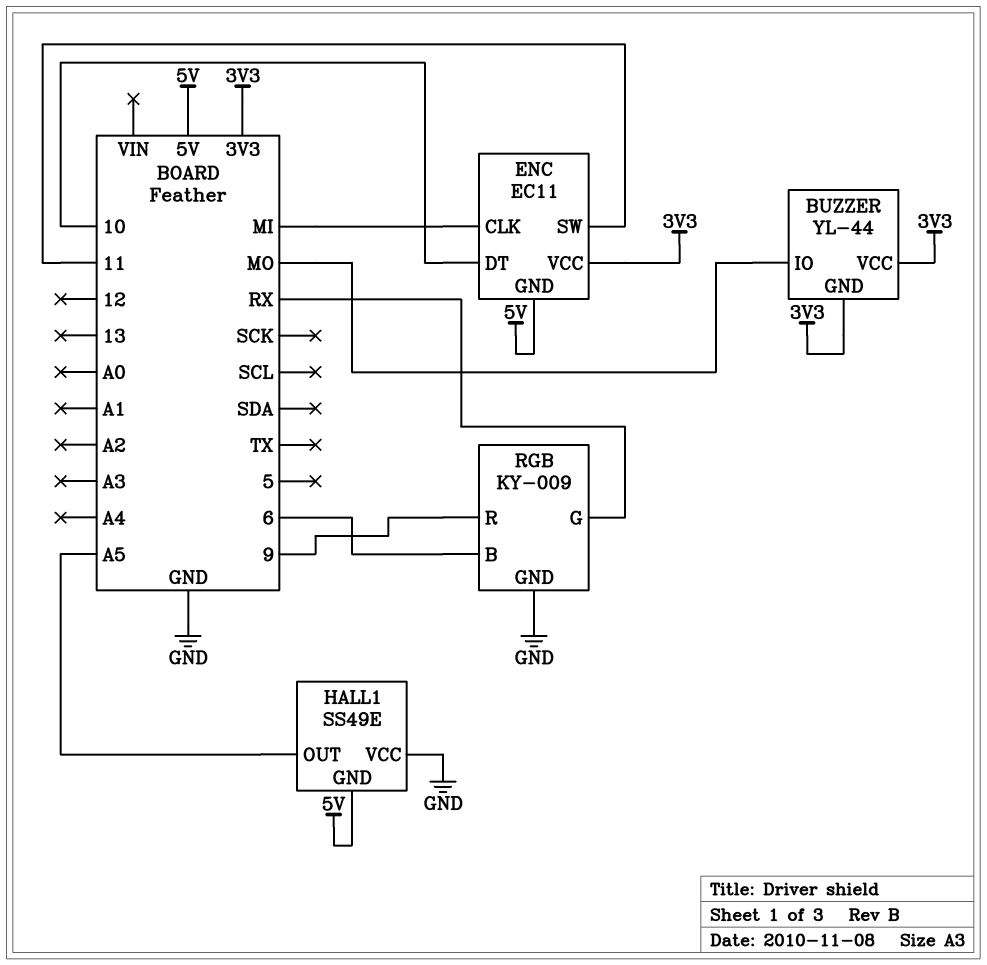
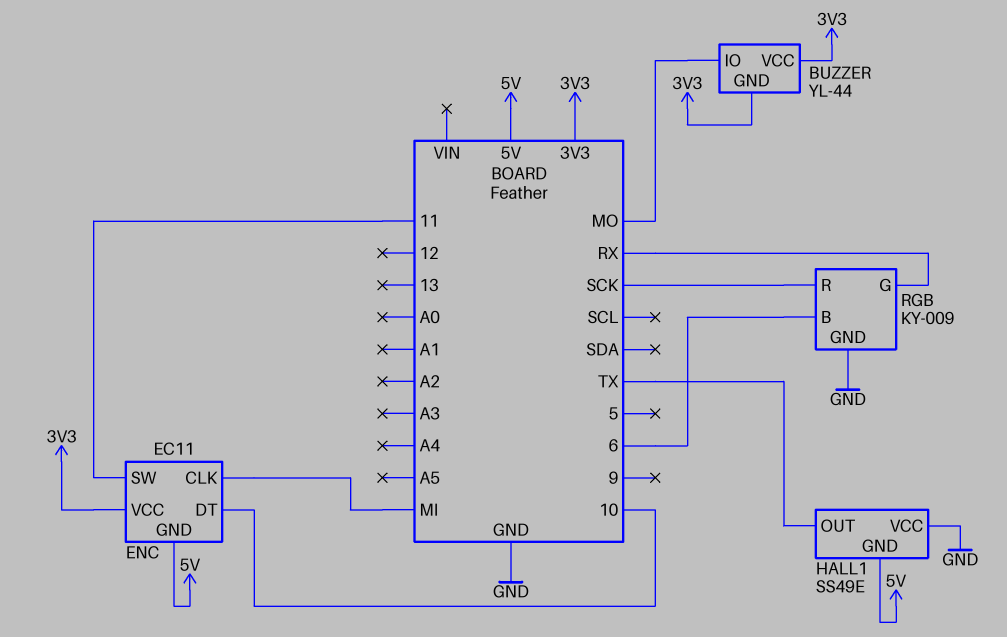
HALL1 pin OUT: A5 -> TX
RGB pin R: 9 -> SCK

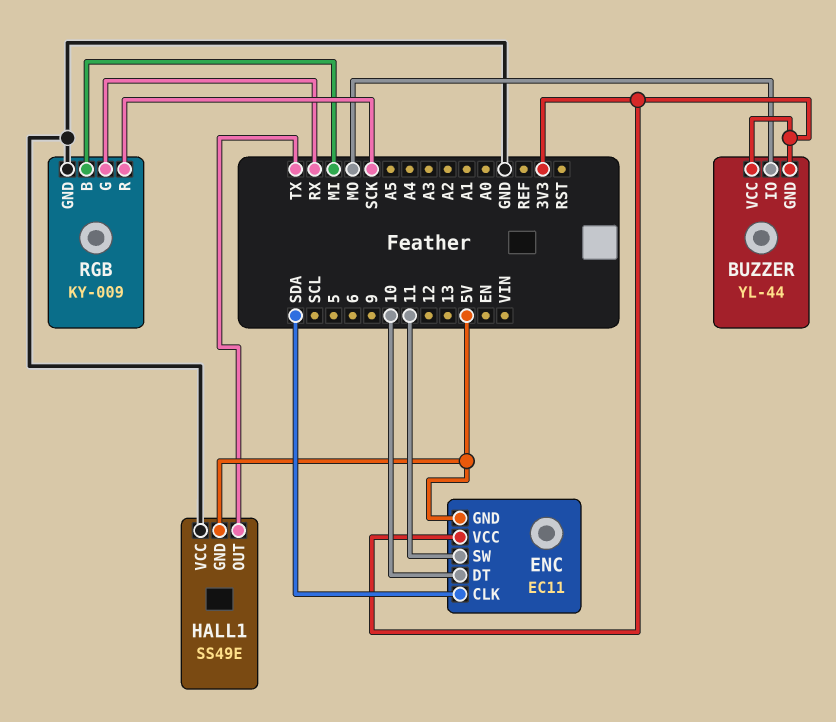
ENC pin CLK: MI -> SDA
RGB pin B: 6 -> MI

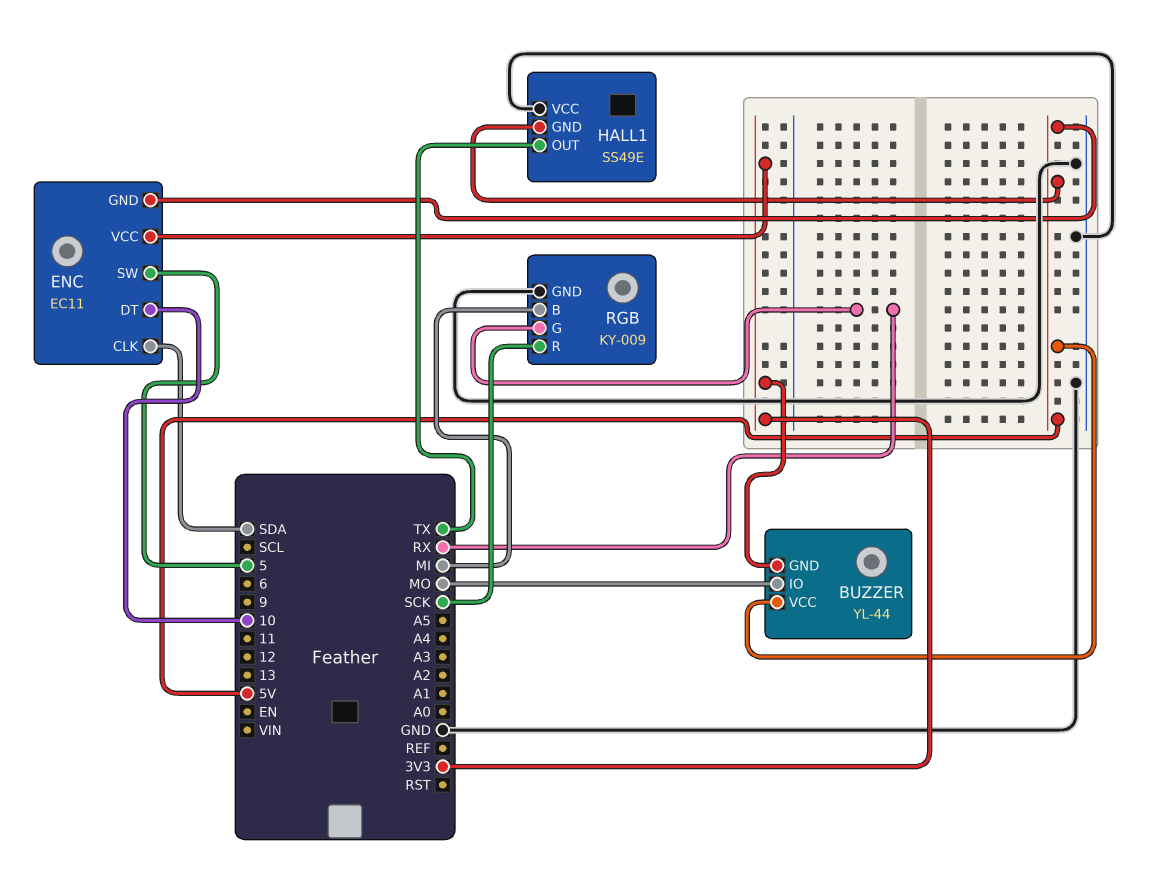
BUZZER pin VCC: 3V3 -> 5V
ENC pin SW: 11 -> 5

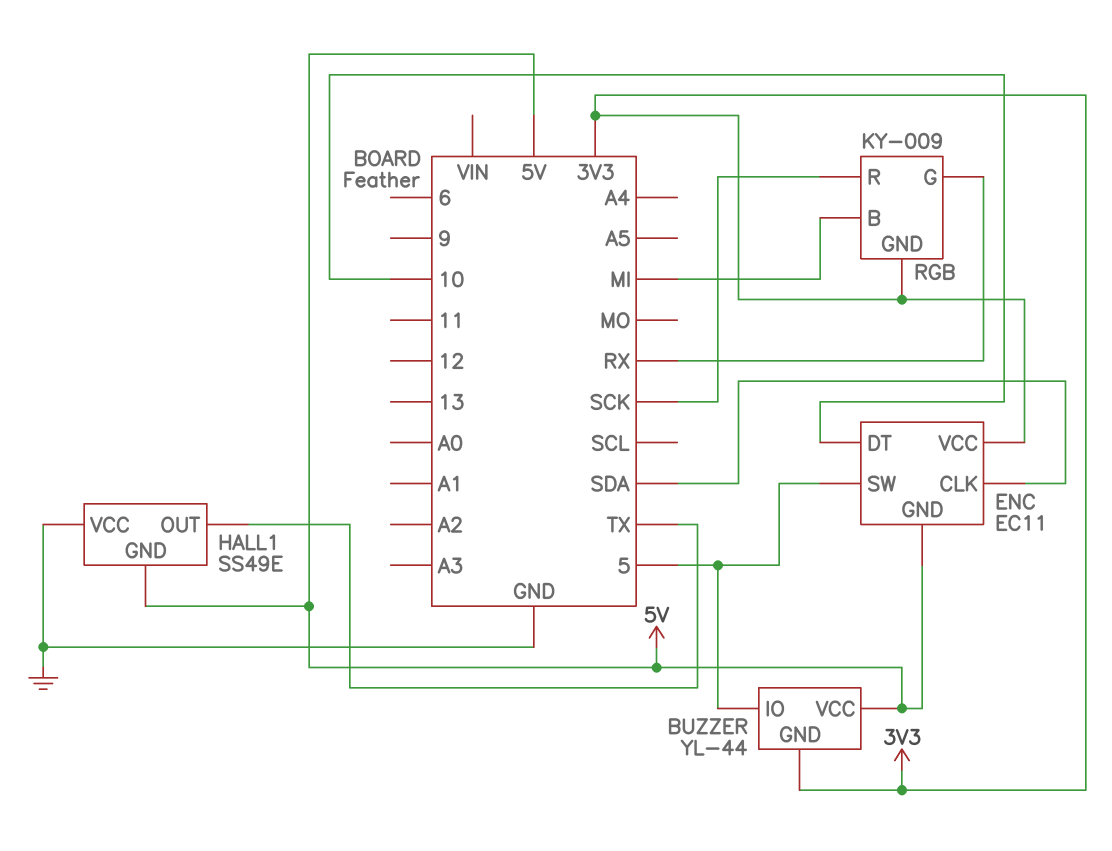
BUZZER pin IO: MO -> 5
RGB pin GND: GND -> 3V3

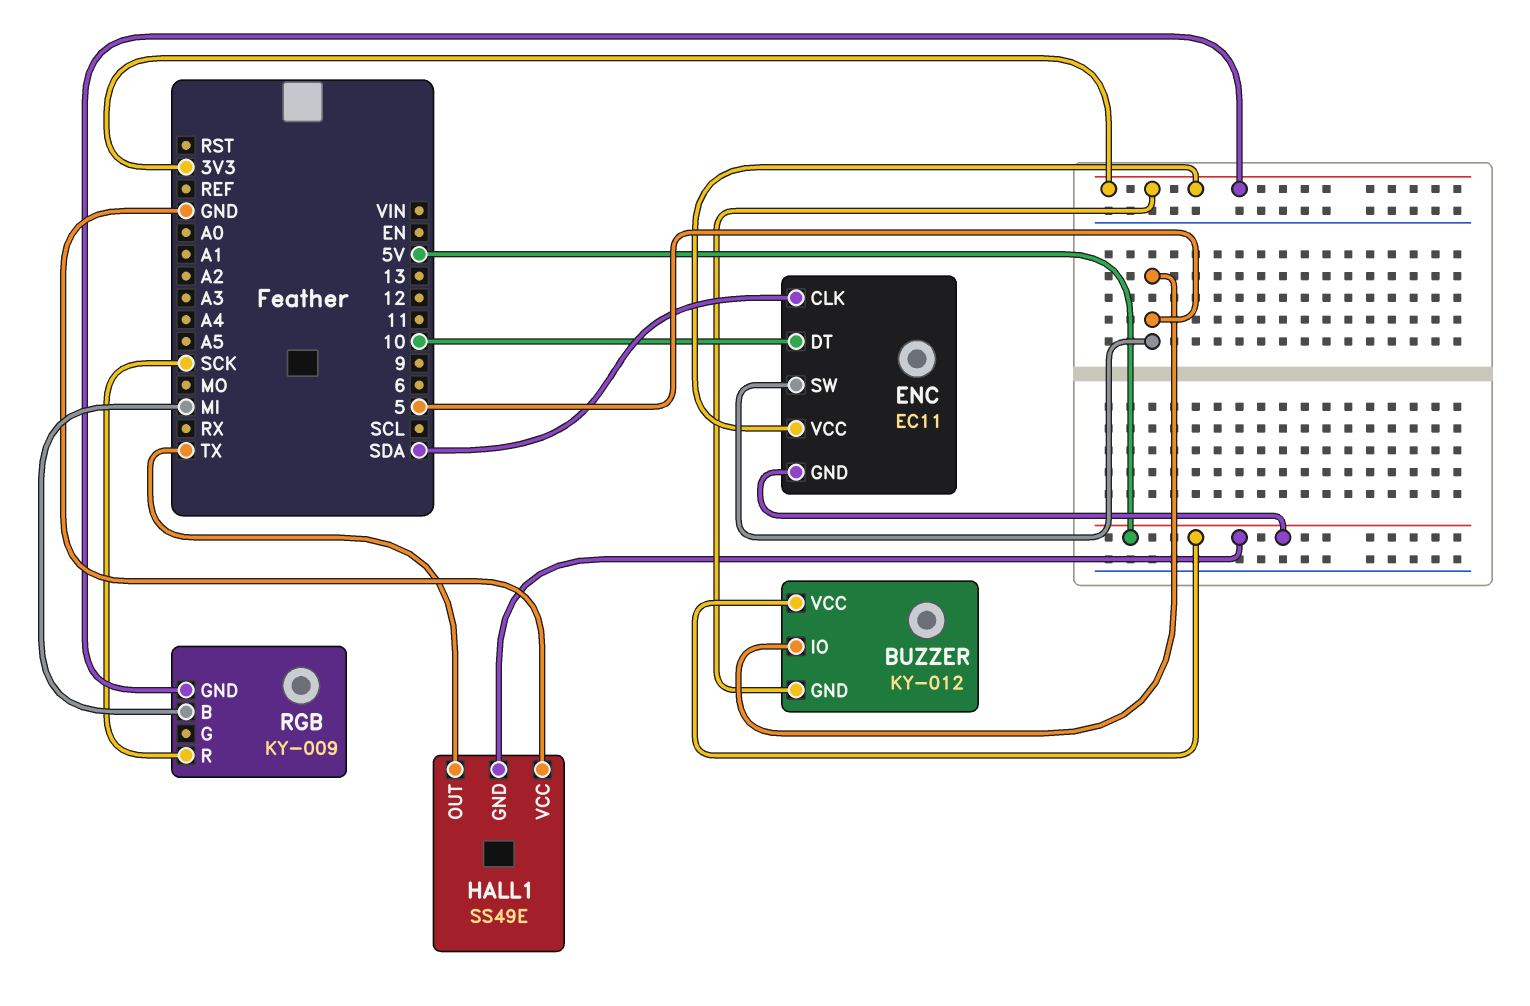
BUZZER: YL-44 -> KY-012
RGB pin G: RX -> none

